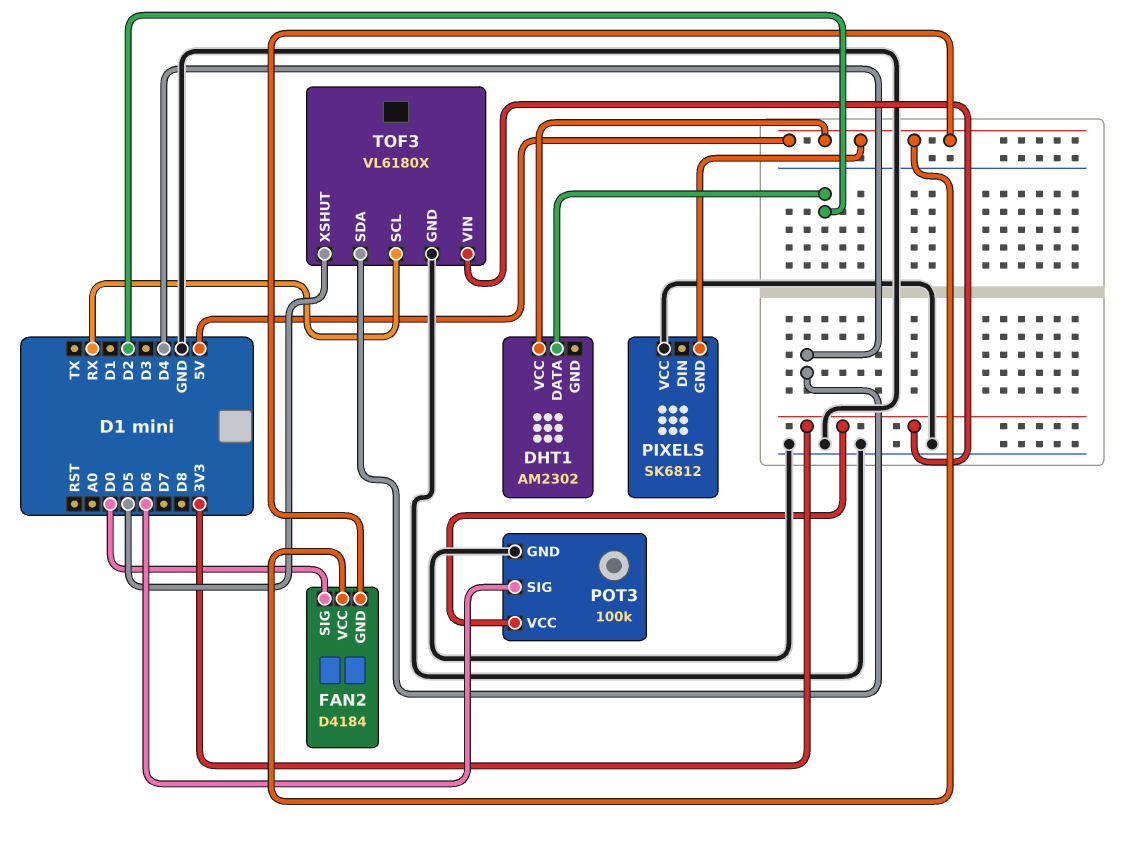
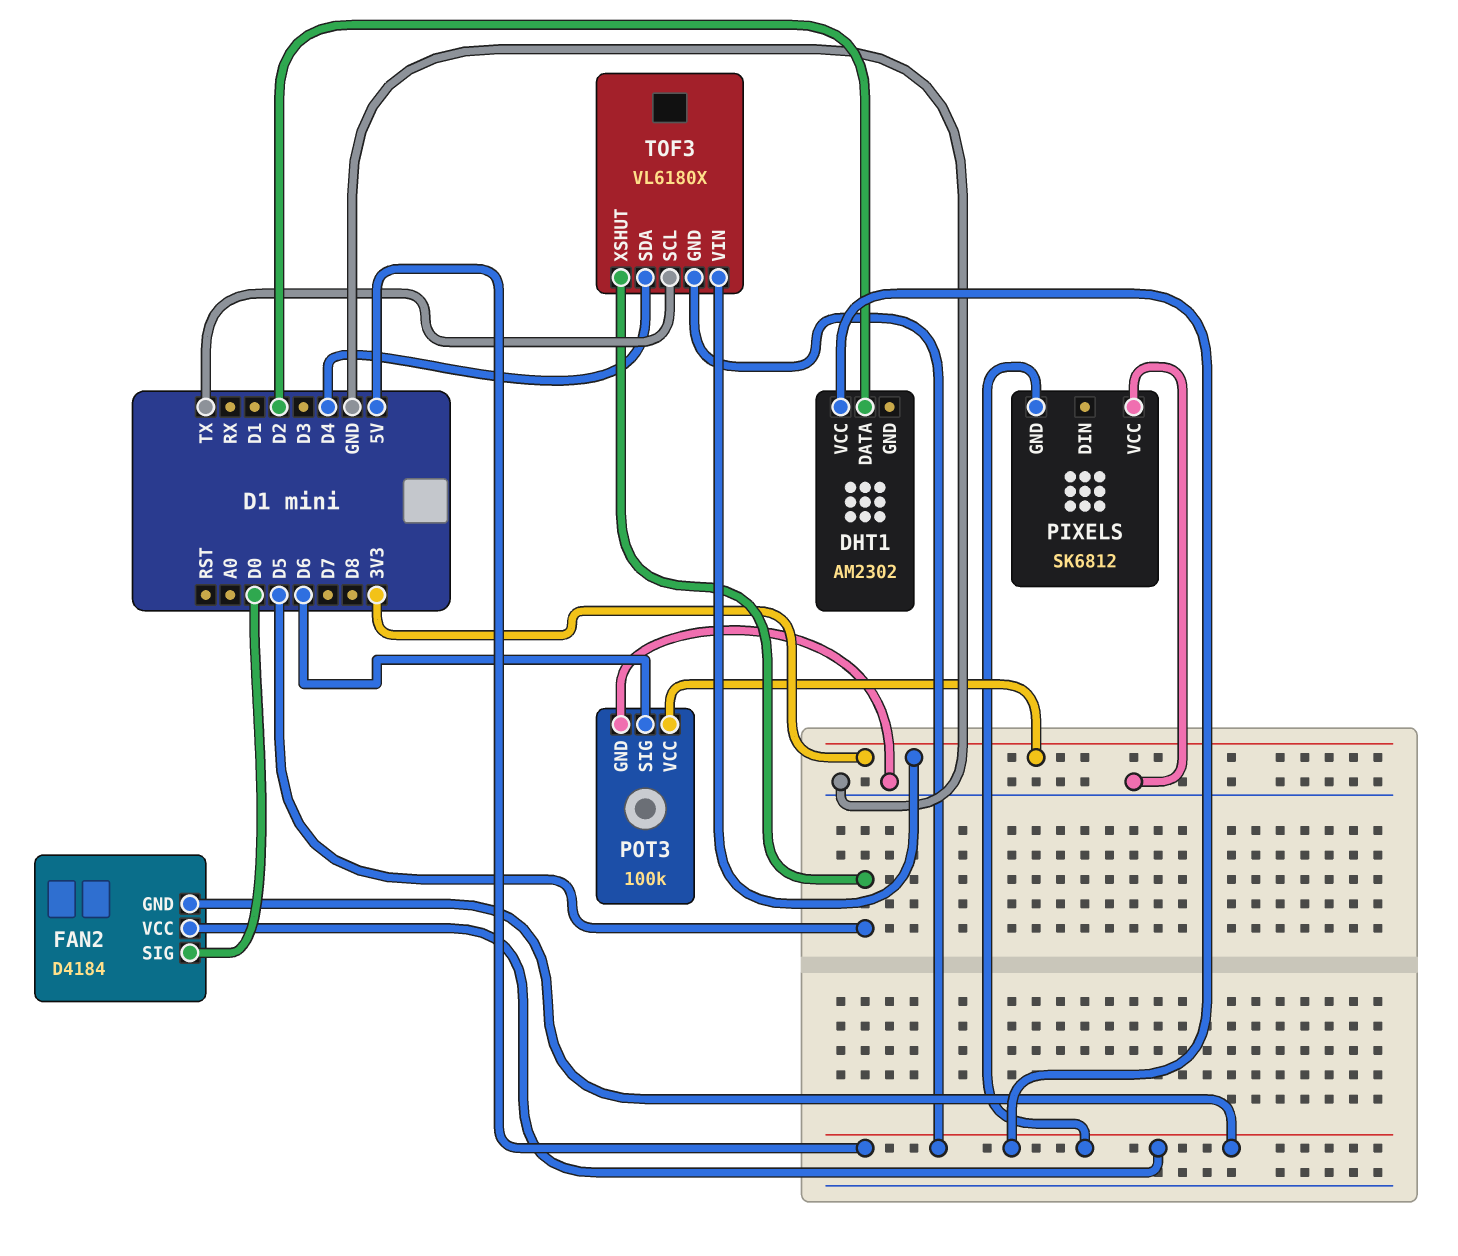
TOF3 pin GND: GND -> 5V
TOF3 pin SCL: RX -> TX

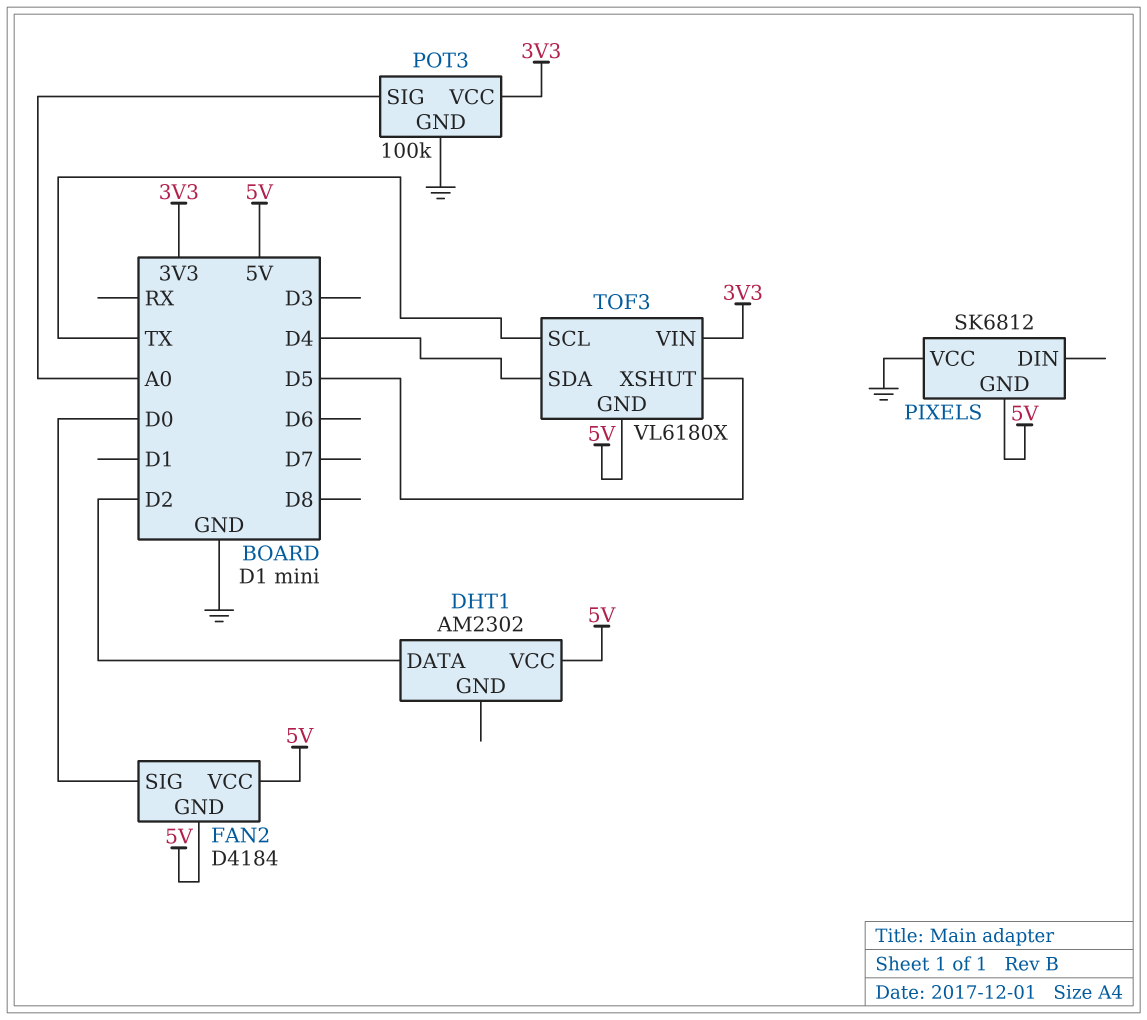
POT3 pin SIG: D6 -> A0

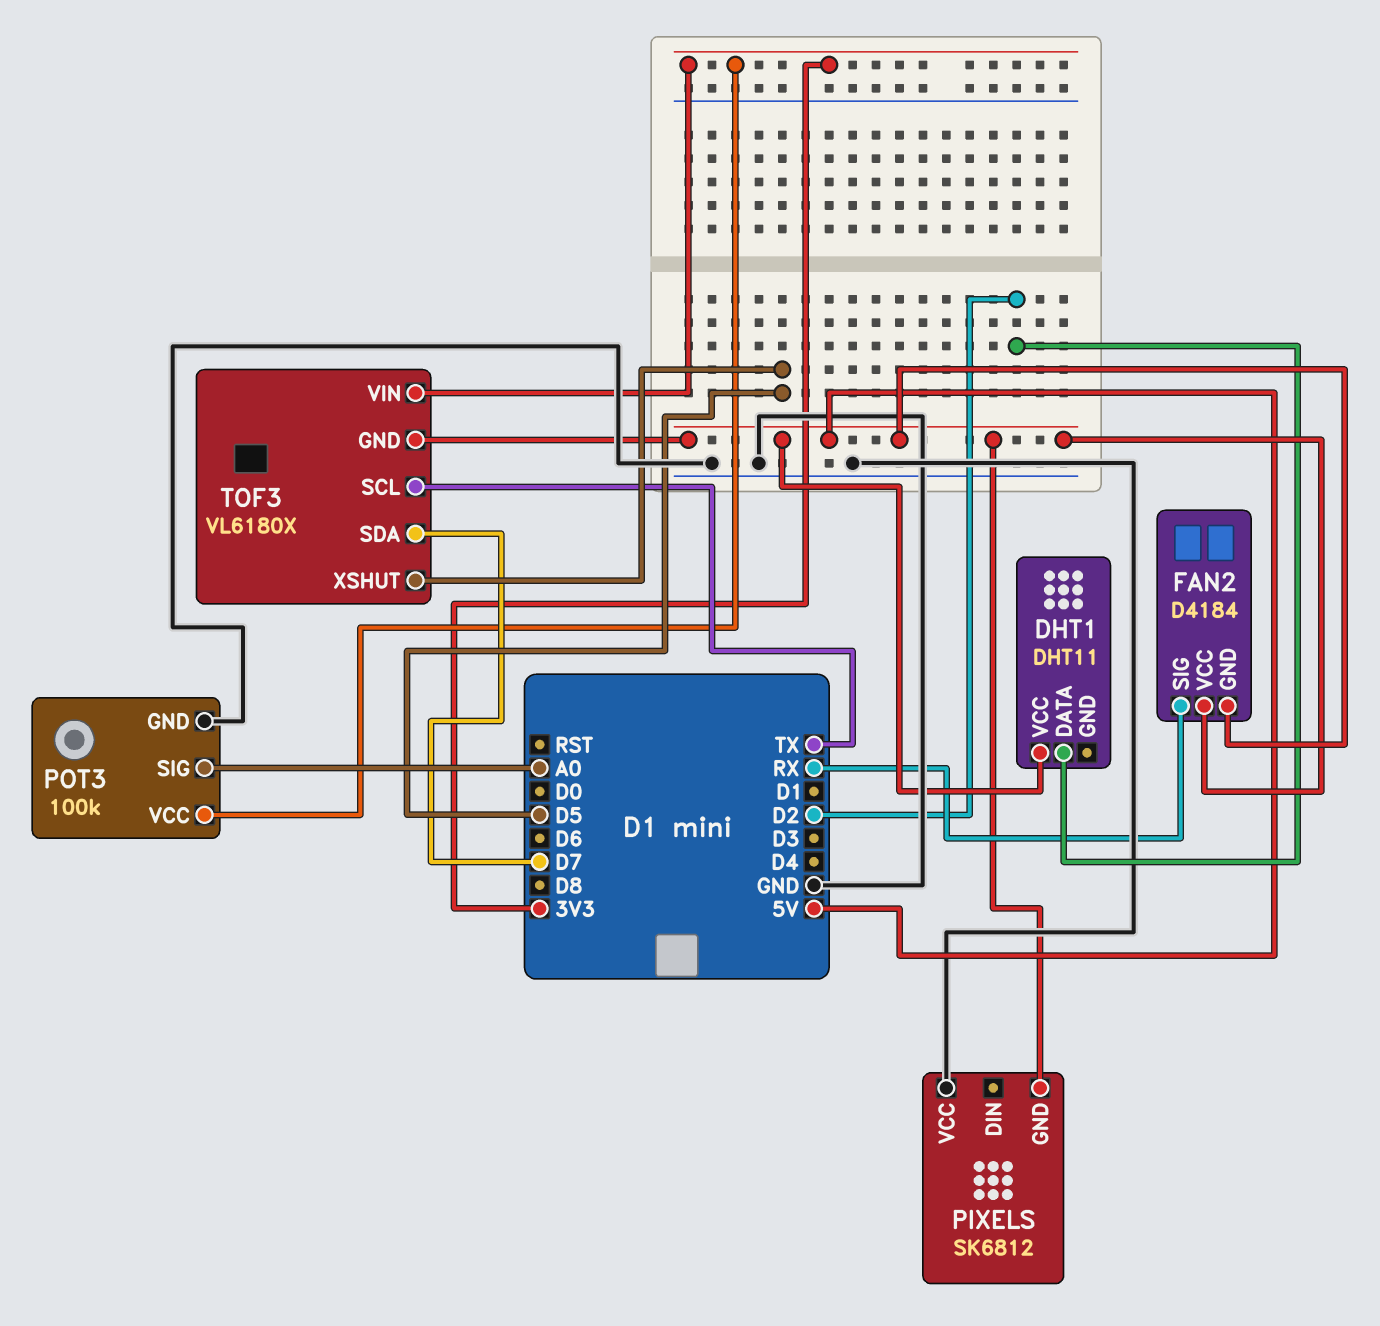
DHT1: AM2302 -> DHT11
FAN2 pin SIG: D0 -> RX
TOF3 pin SDA: D4 -> D7

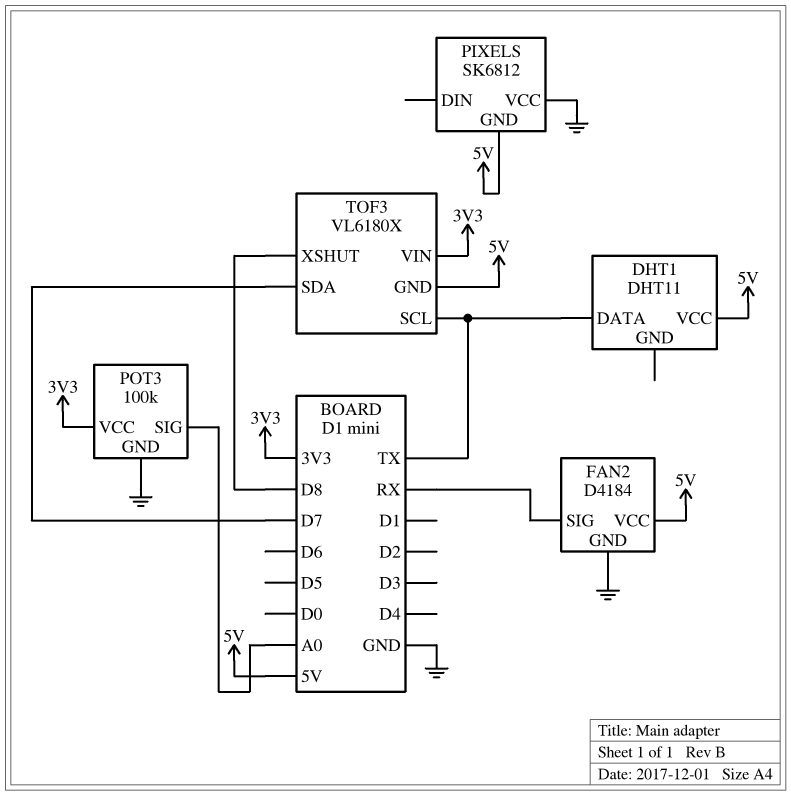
DHT1 pin DATA: D2 -> TX
FAN2 pin GND: 5V -> GND
TOF3 pin XSHUT: D5 -> D8

